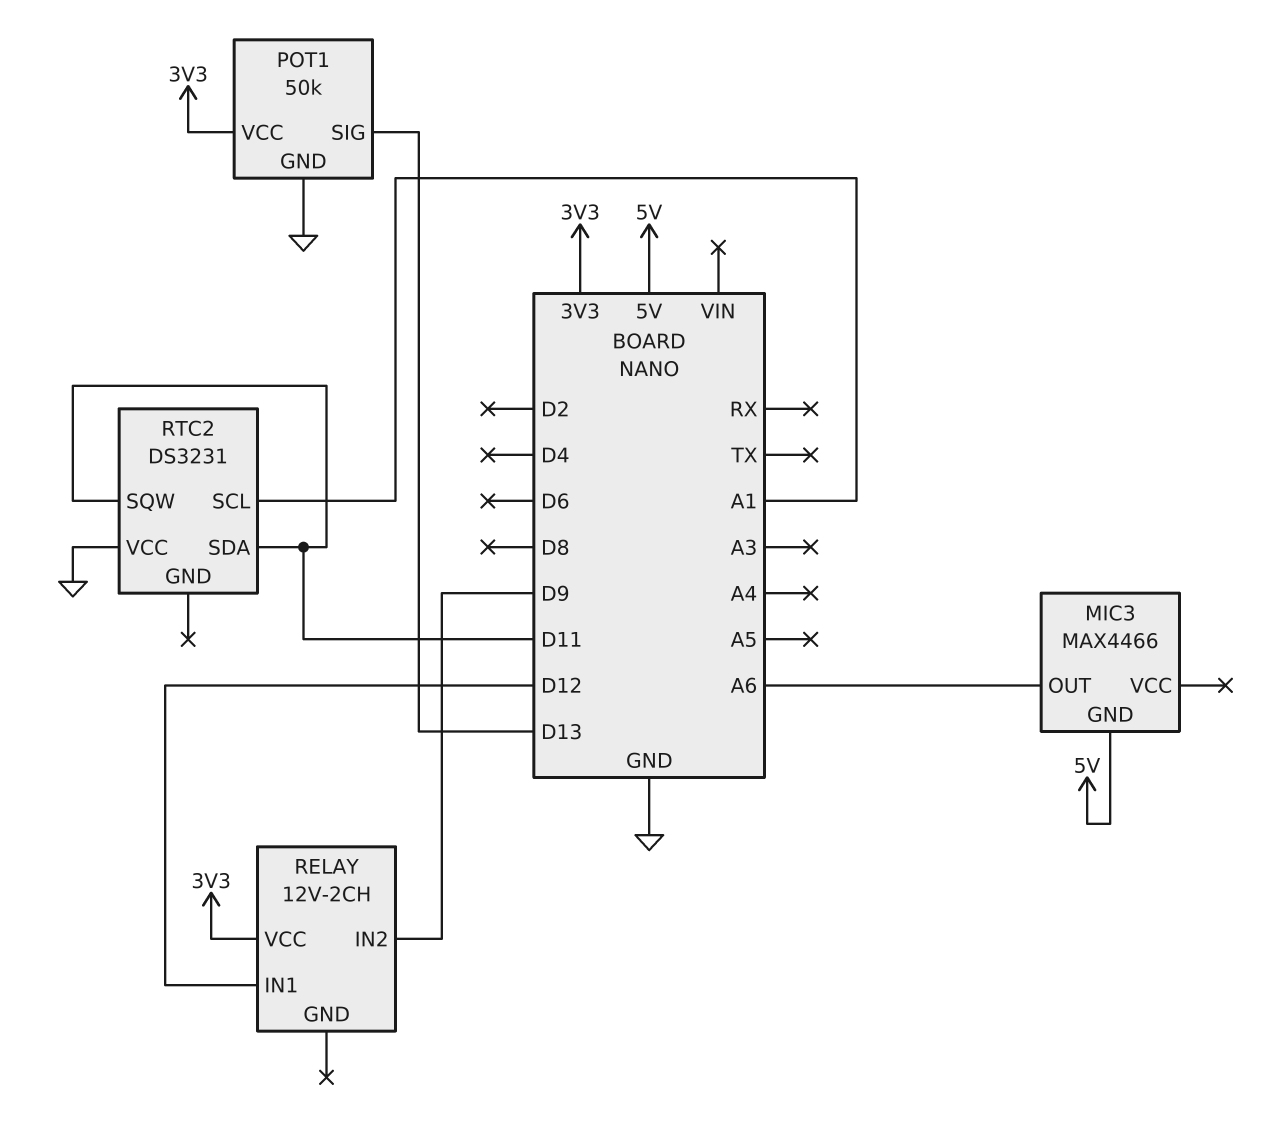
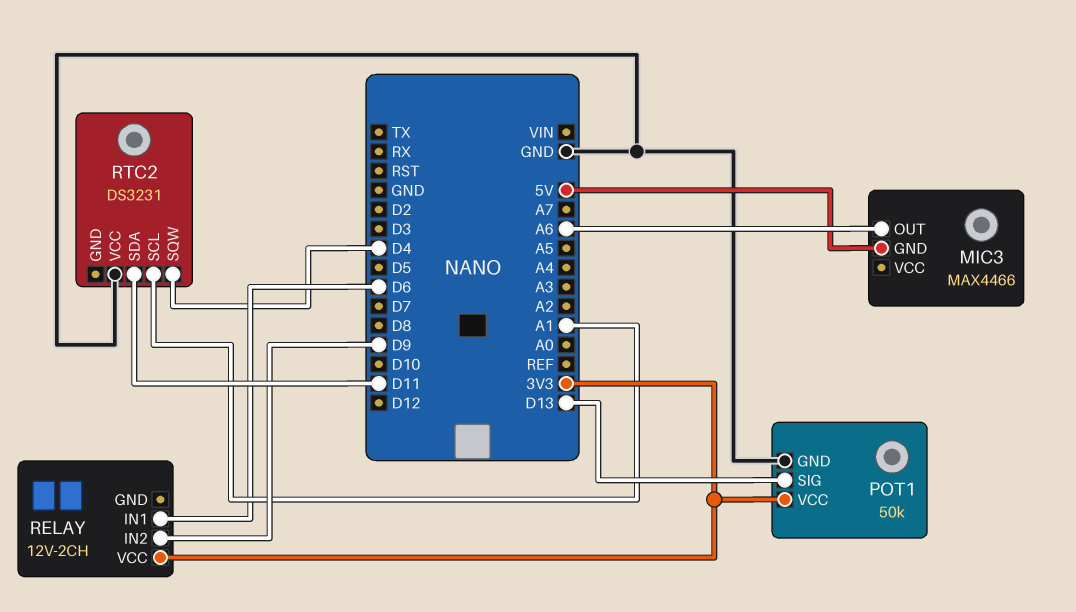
RELAY pin IN1: D12 -> D6
RTC2 pin SQW: D11 -> D4

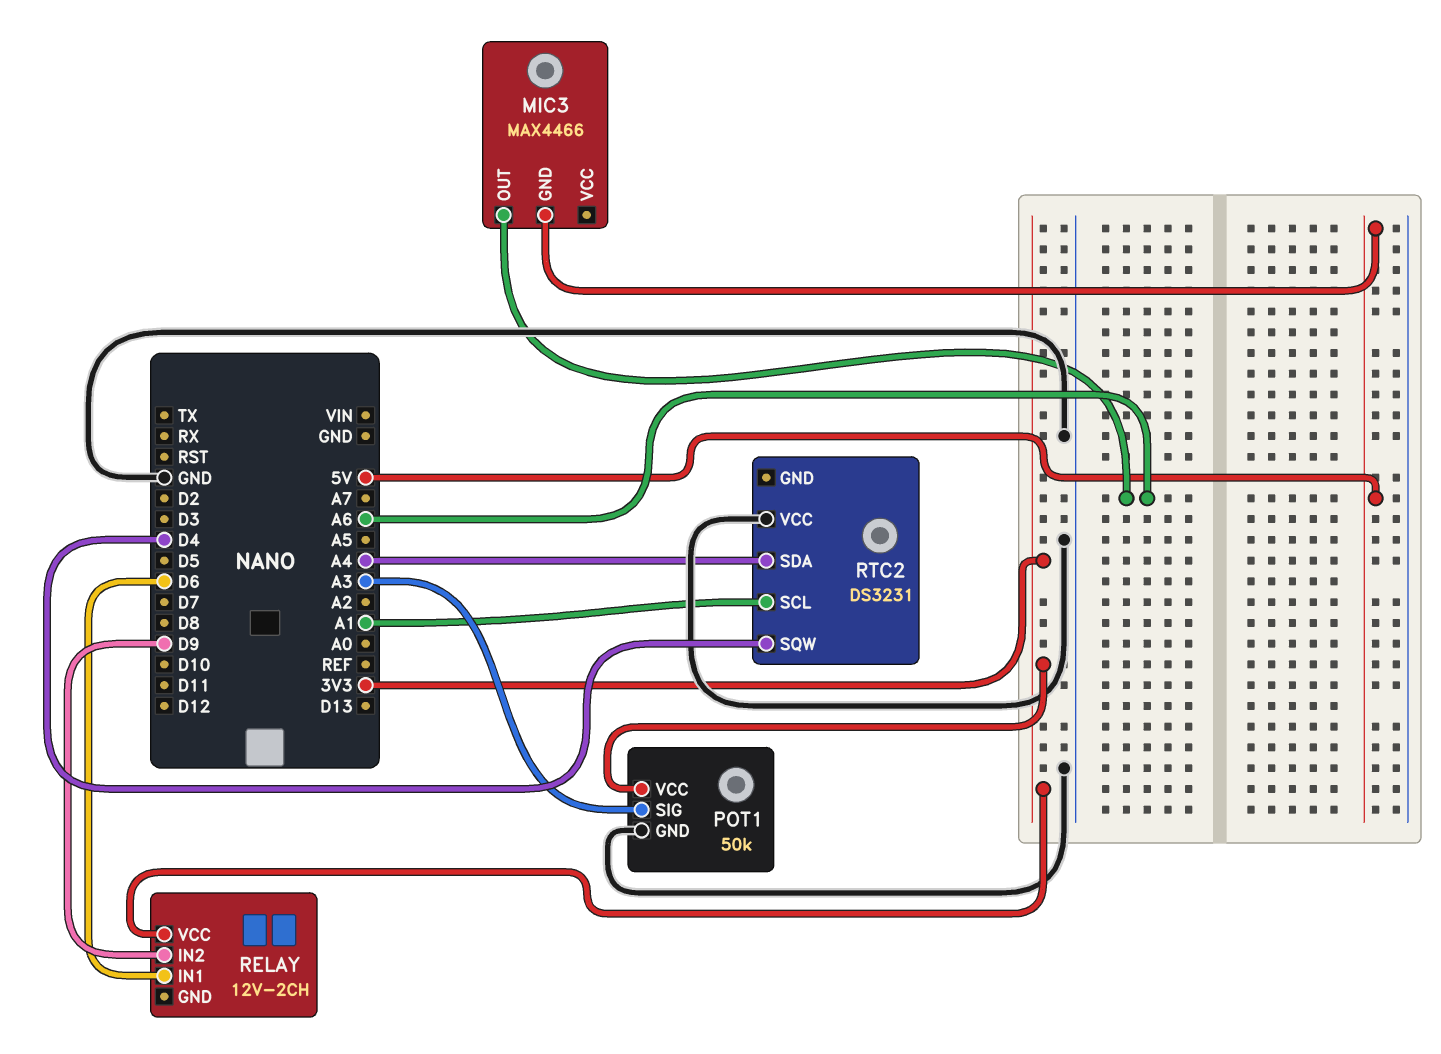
POT1 pin SIG: D13 -> A3
RTC2 pin SDA: D11 -> A4

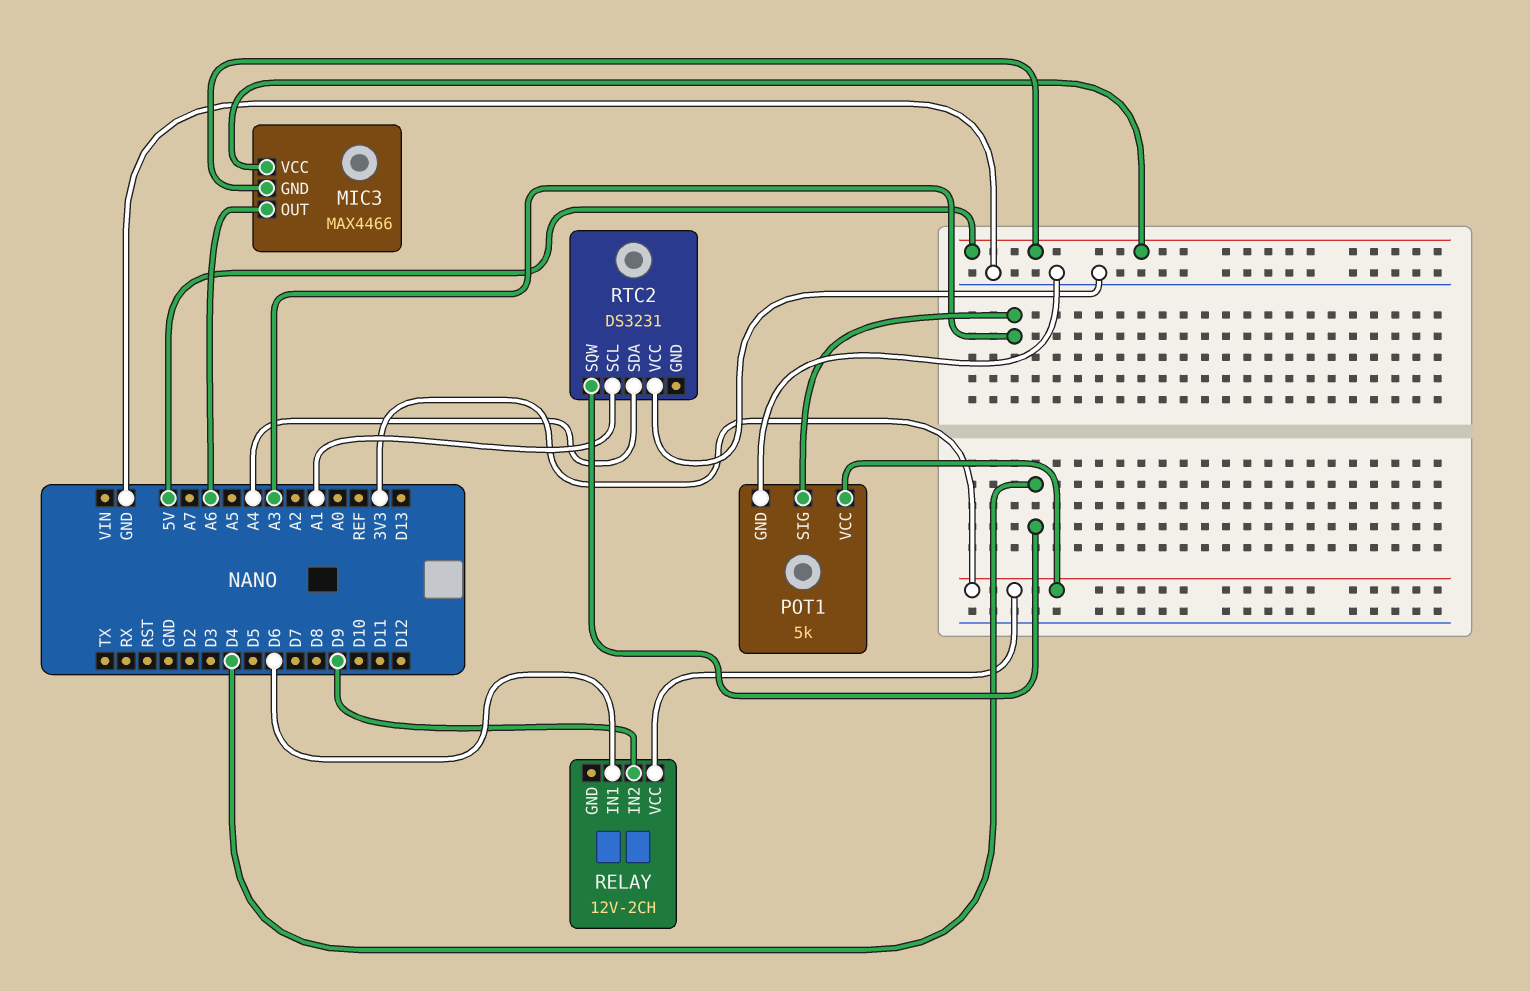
MIC3 pin VCC: none -> 5V
POT1: 50k -> 5k

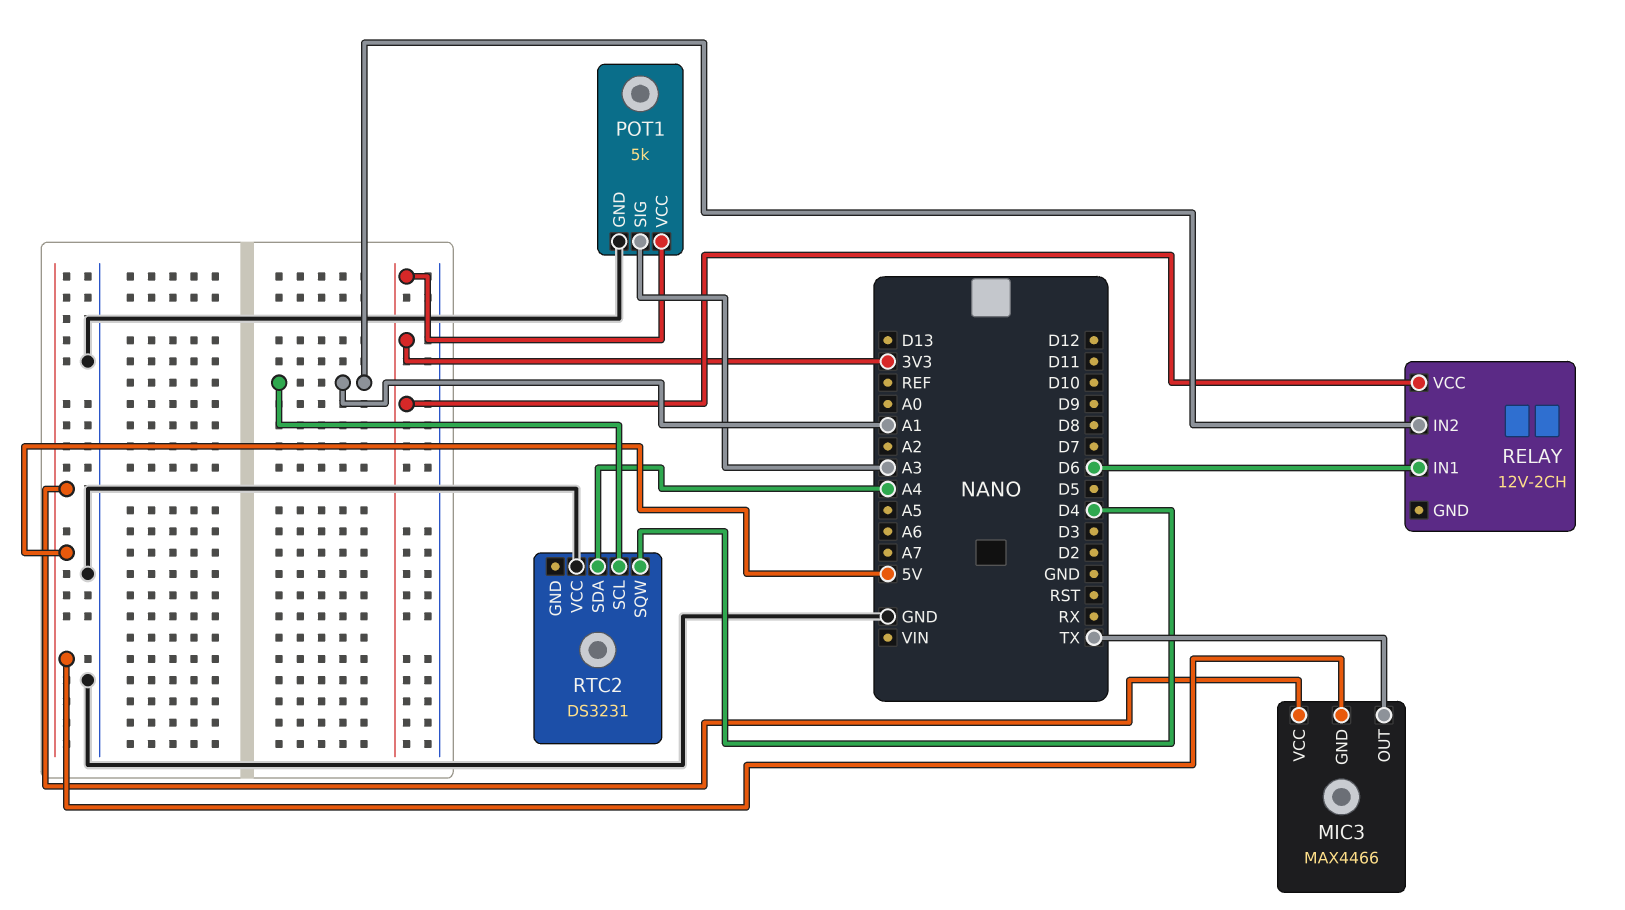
MIC3 pin OUT: A6 -> TX
RELAY pin IN2: D9 -> A1

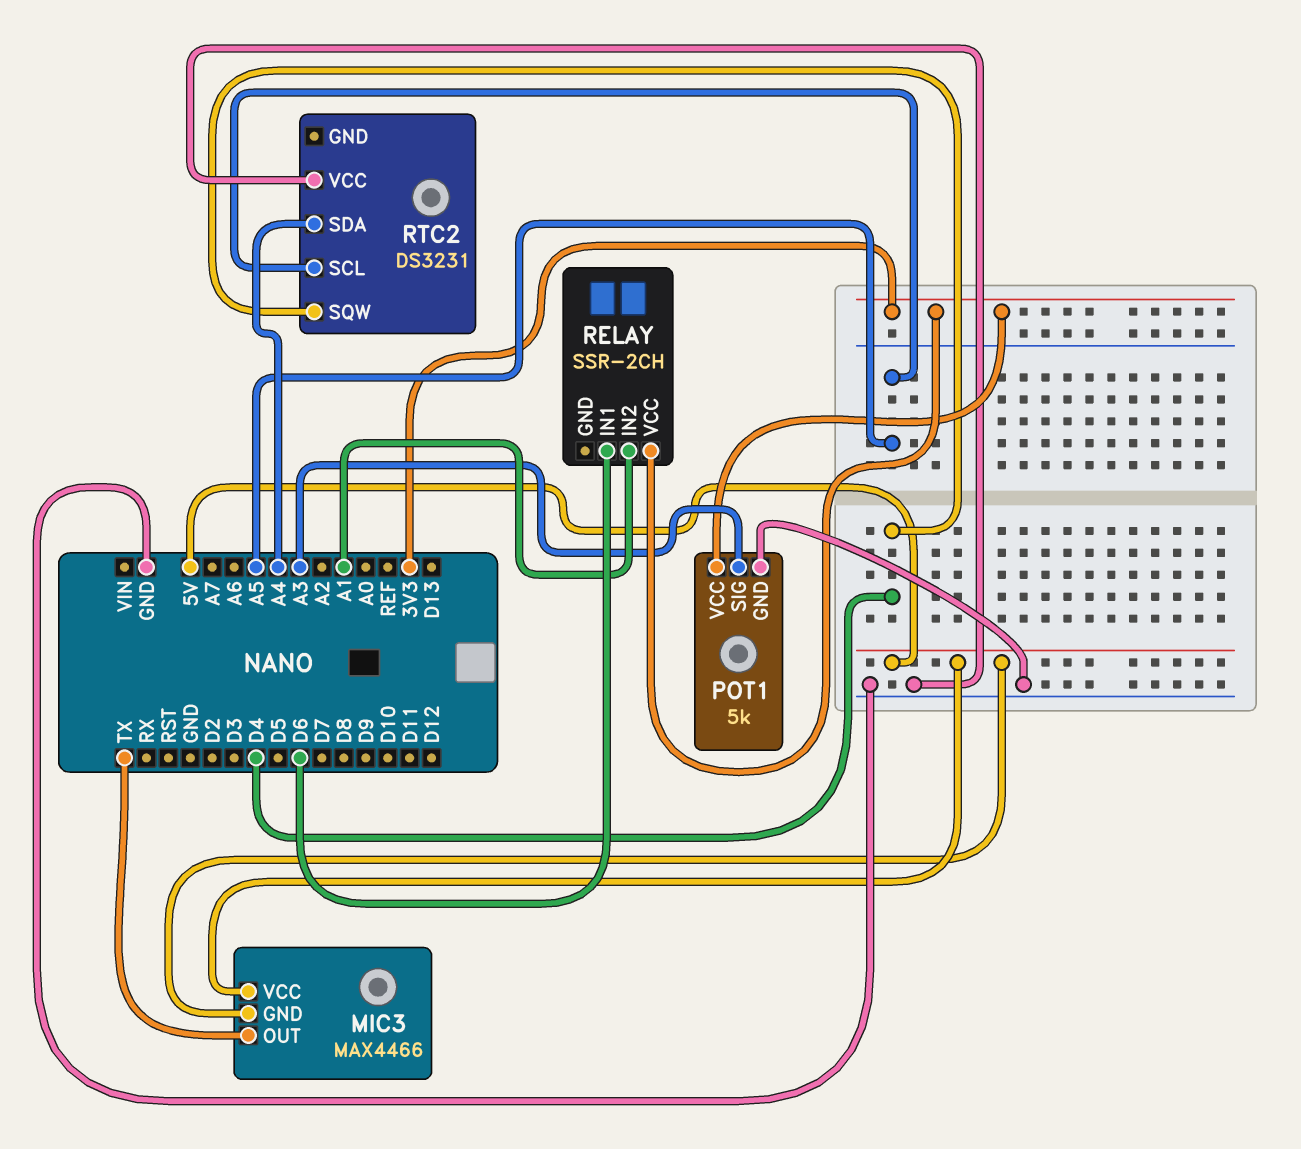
RELAY: 12V-2CH -> SSR-2CH
RTC2 pin SCL: A1 -> A5

